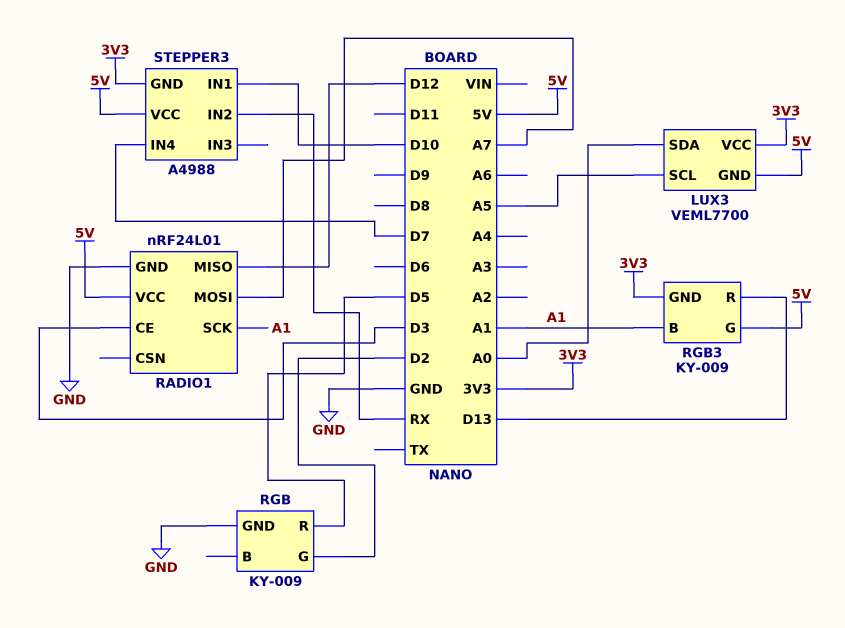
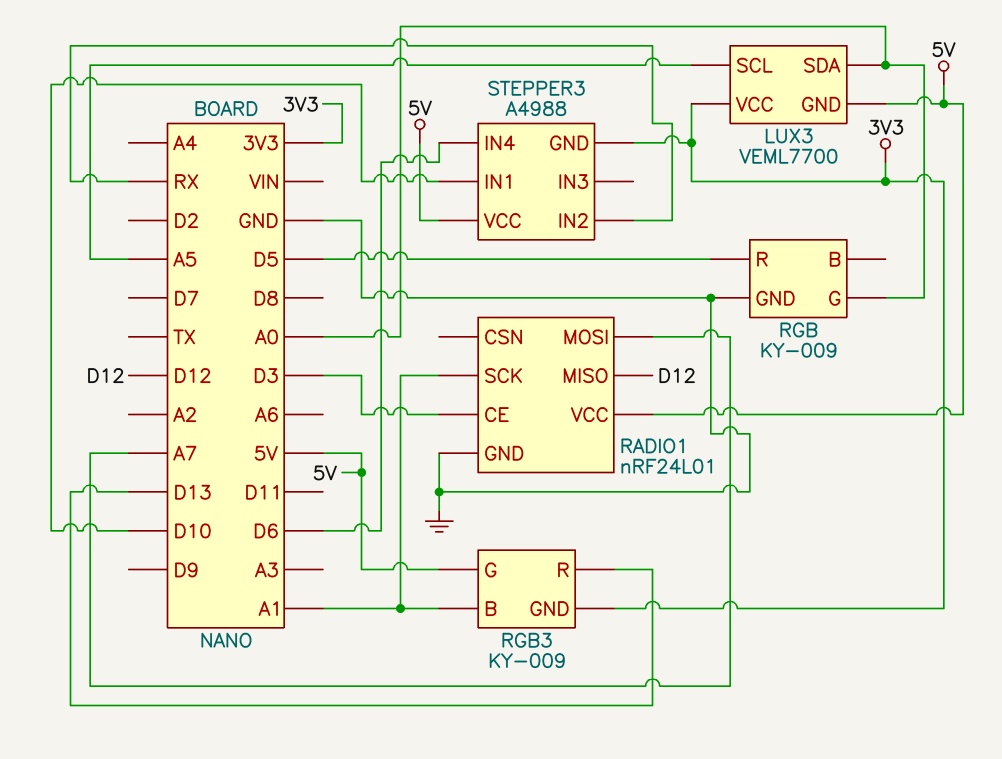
RGB pin G: D2 -> A0
STEPPER3 pin IN4: D7 -> D6

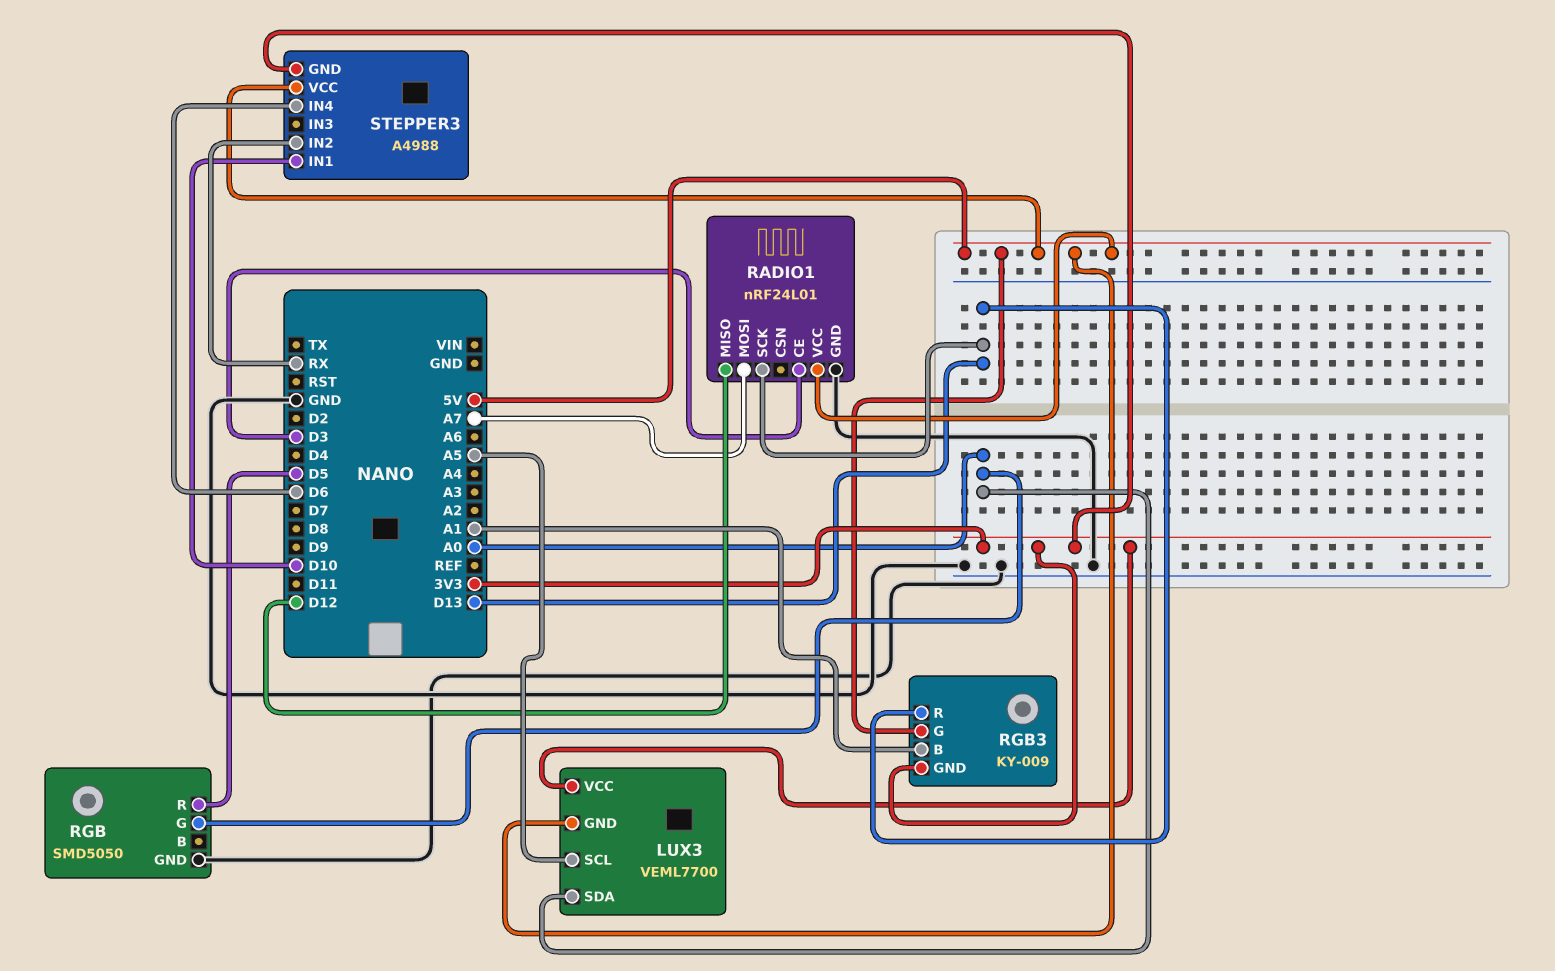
RADIO1 pin SCK: A1 -> D13
RGB: KY-009 -> SMD5050

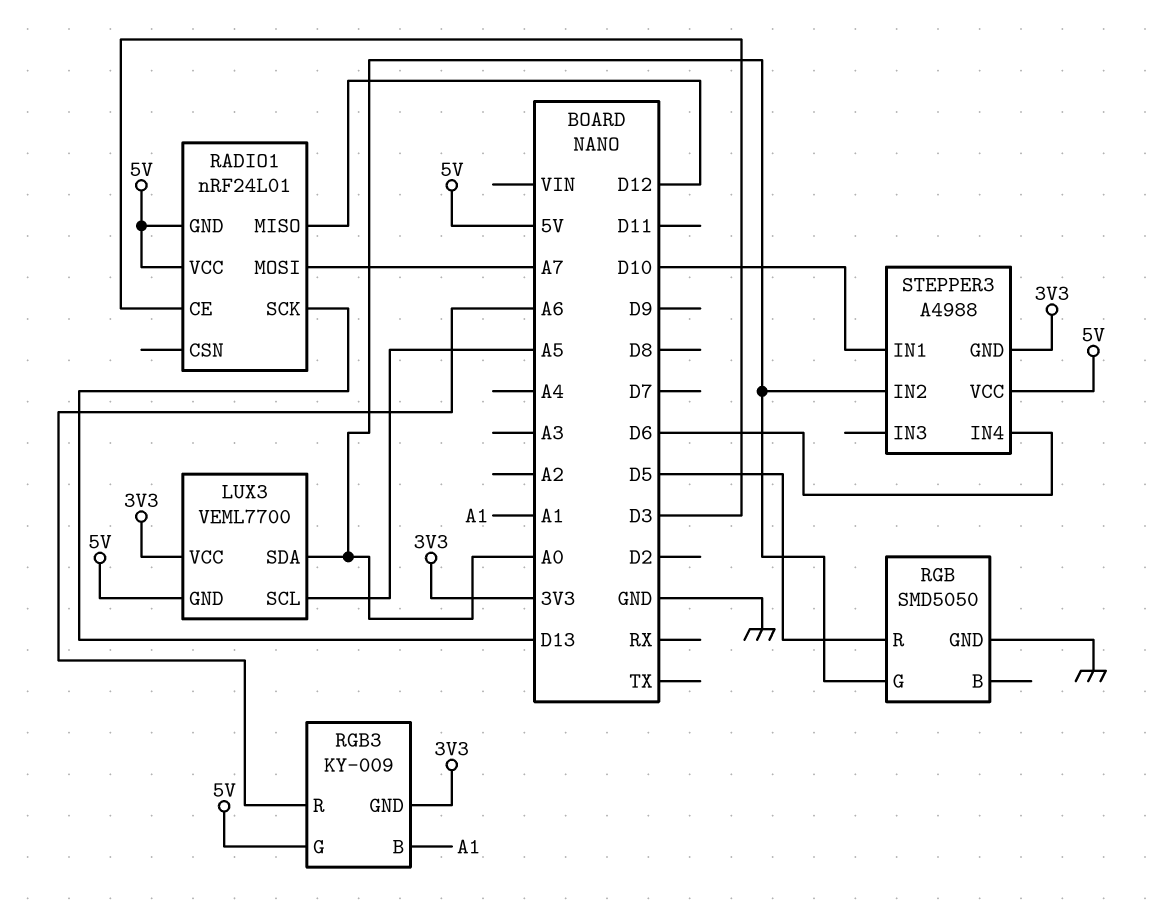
RADIO1 pin GND: GND -> 5V
RGB3 pin R: D13 -> A6
STEPPER3 pin IN2: RX -> A0

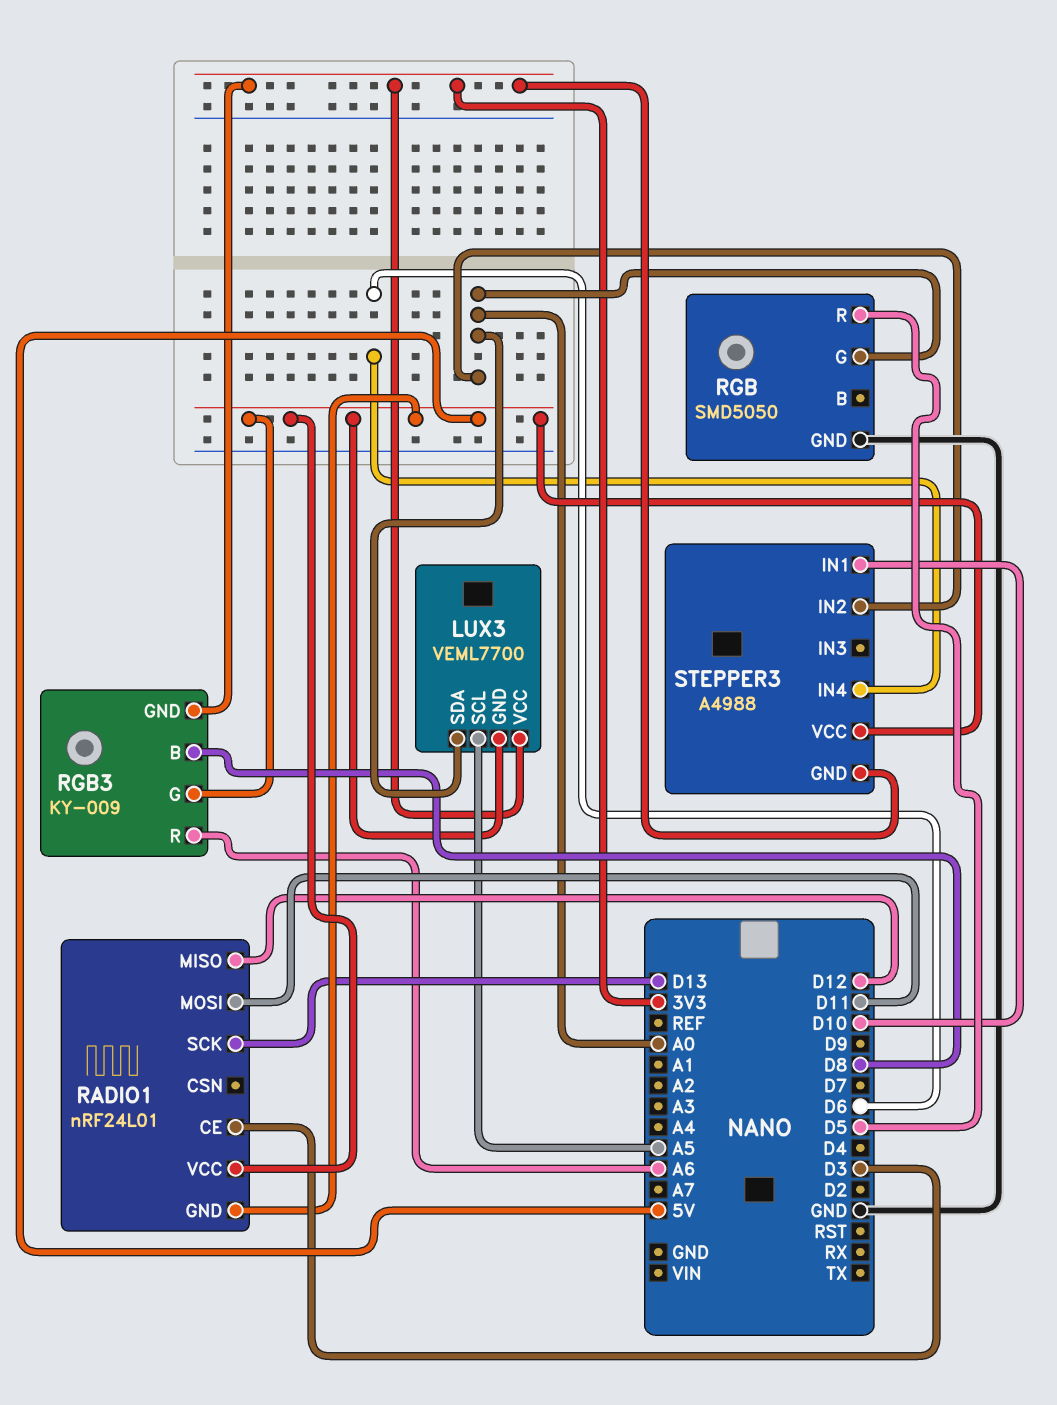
RADIO1 pin MOSI: A7 -> D11
RGB3 pin B: A1 -> D8

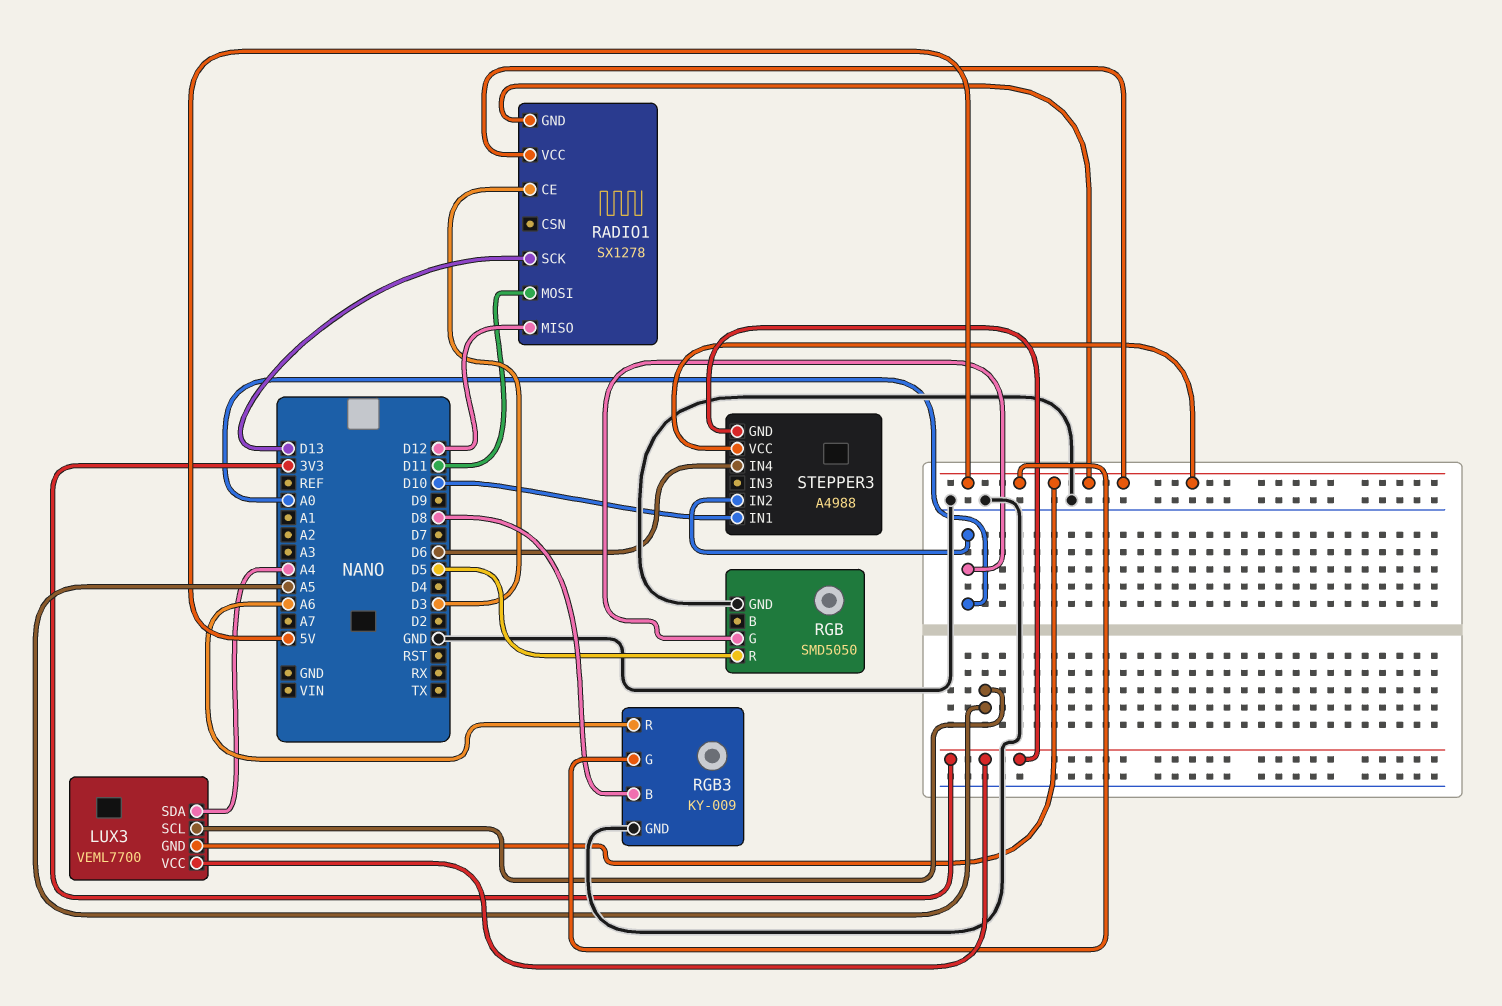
LUX3 pin SDA: A0 -> A4
RADIO1: nRF24L01 -> SX1278
RGB3 pin GND: 3V3 -> GND

